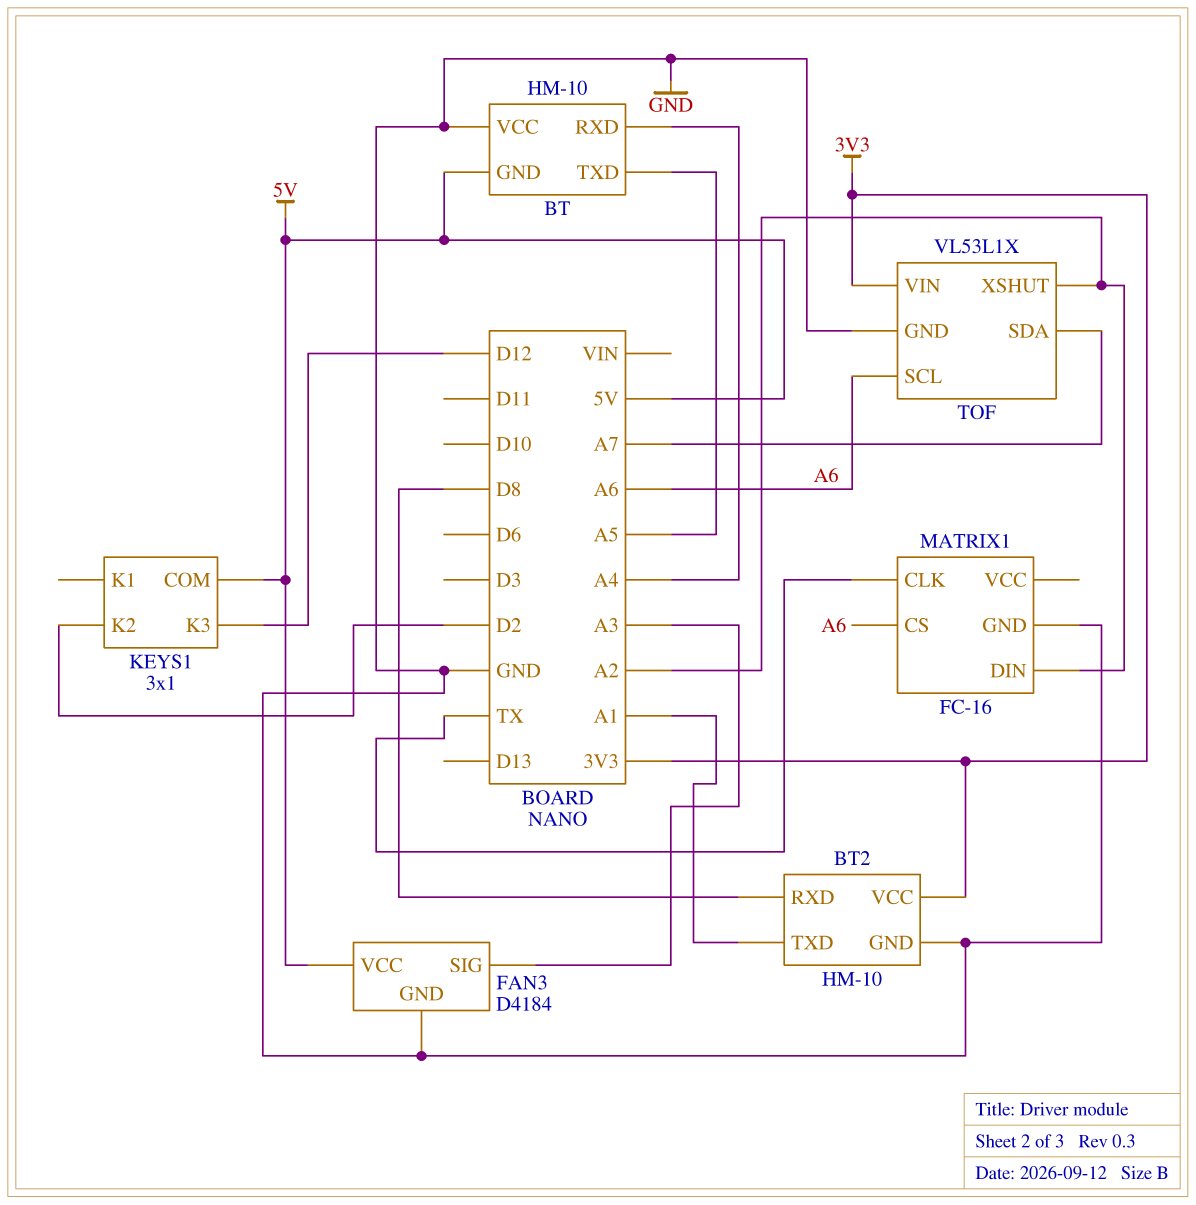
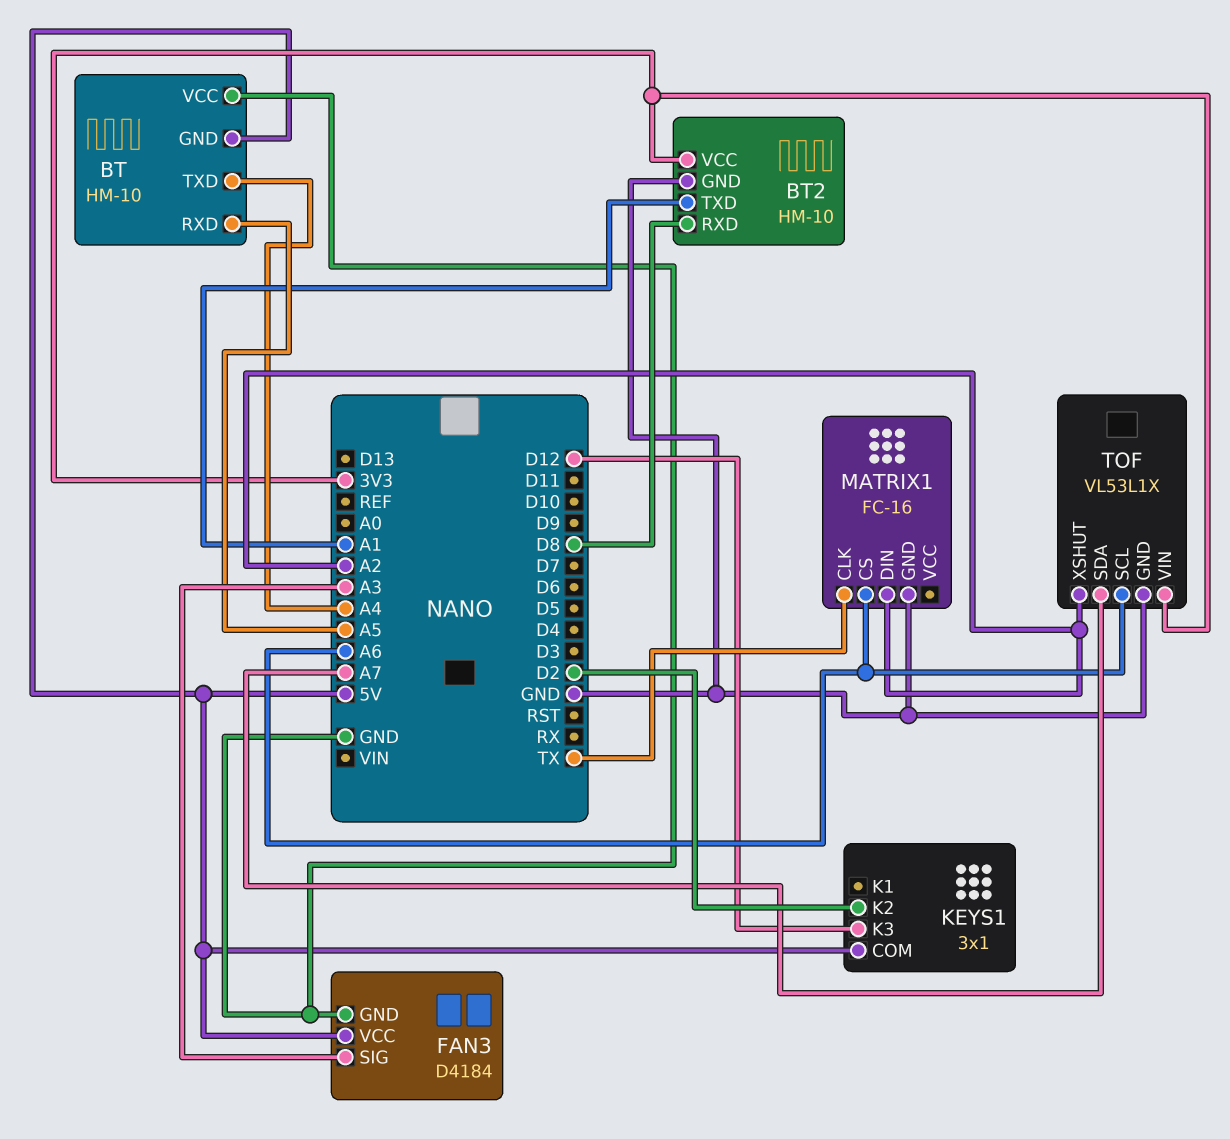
BT pin RXD: A4 -> A5
BT pin TXD: A5 -> A4

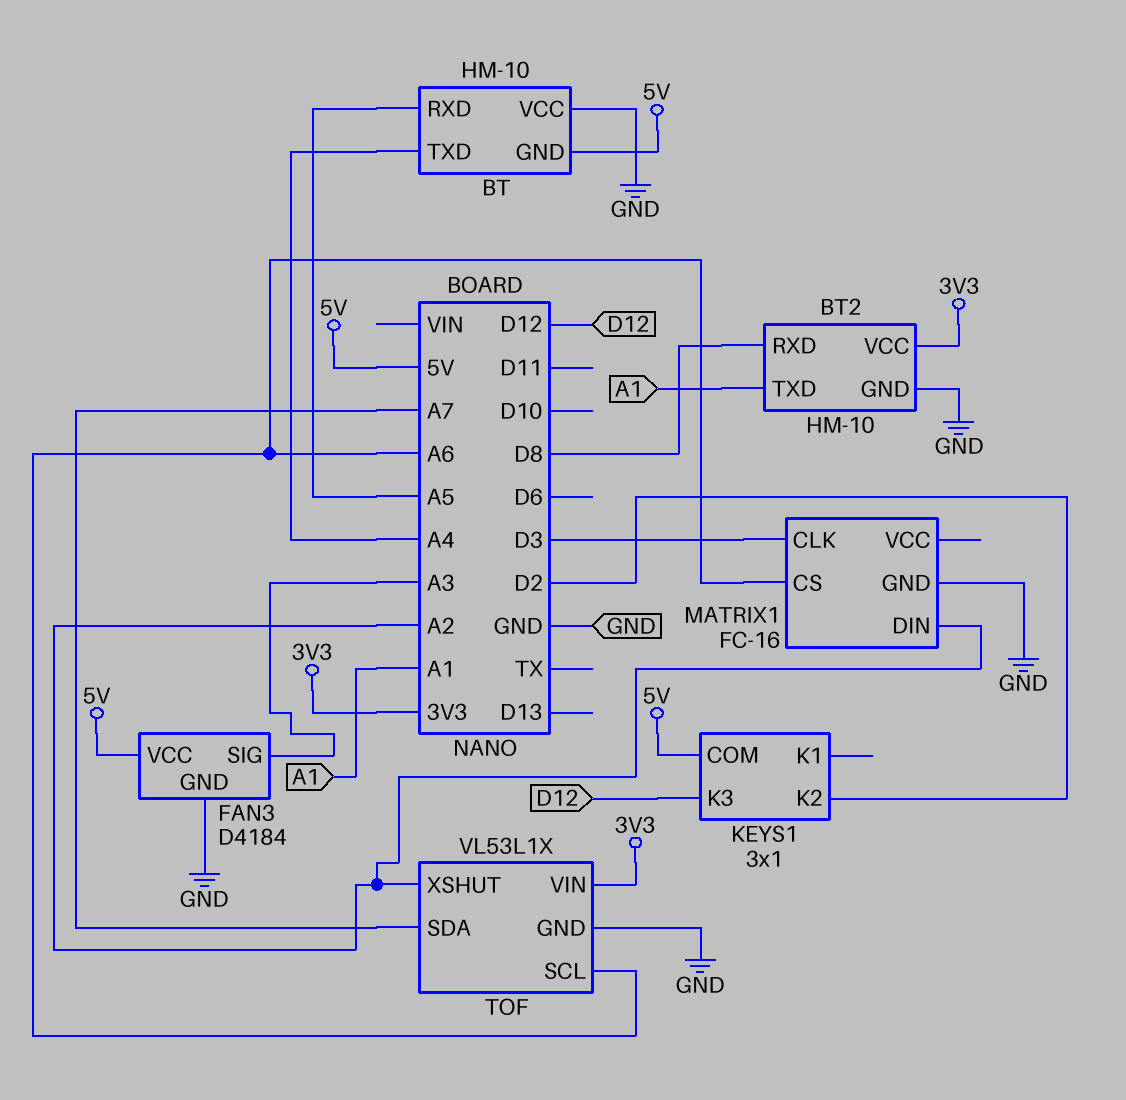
MATRIX1 pin CLK: TX -> D3

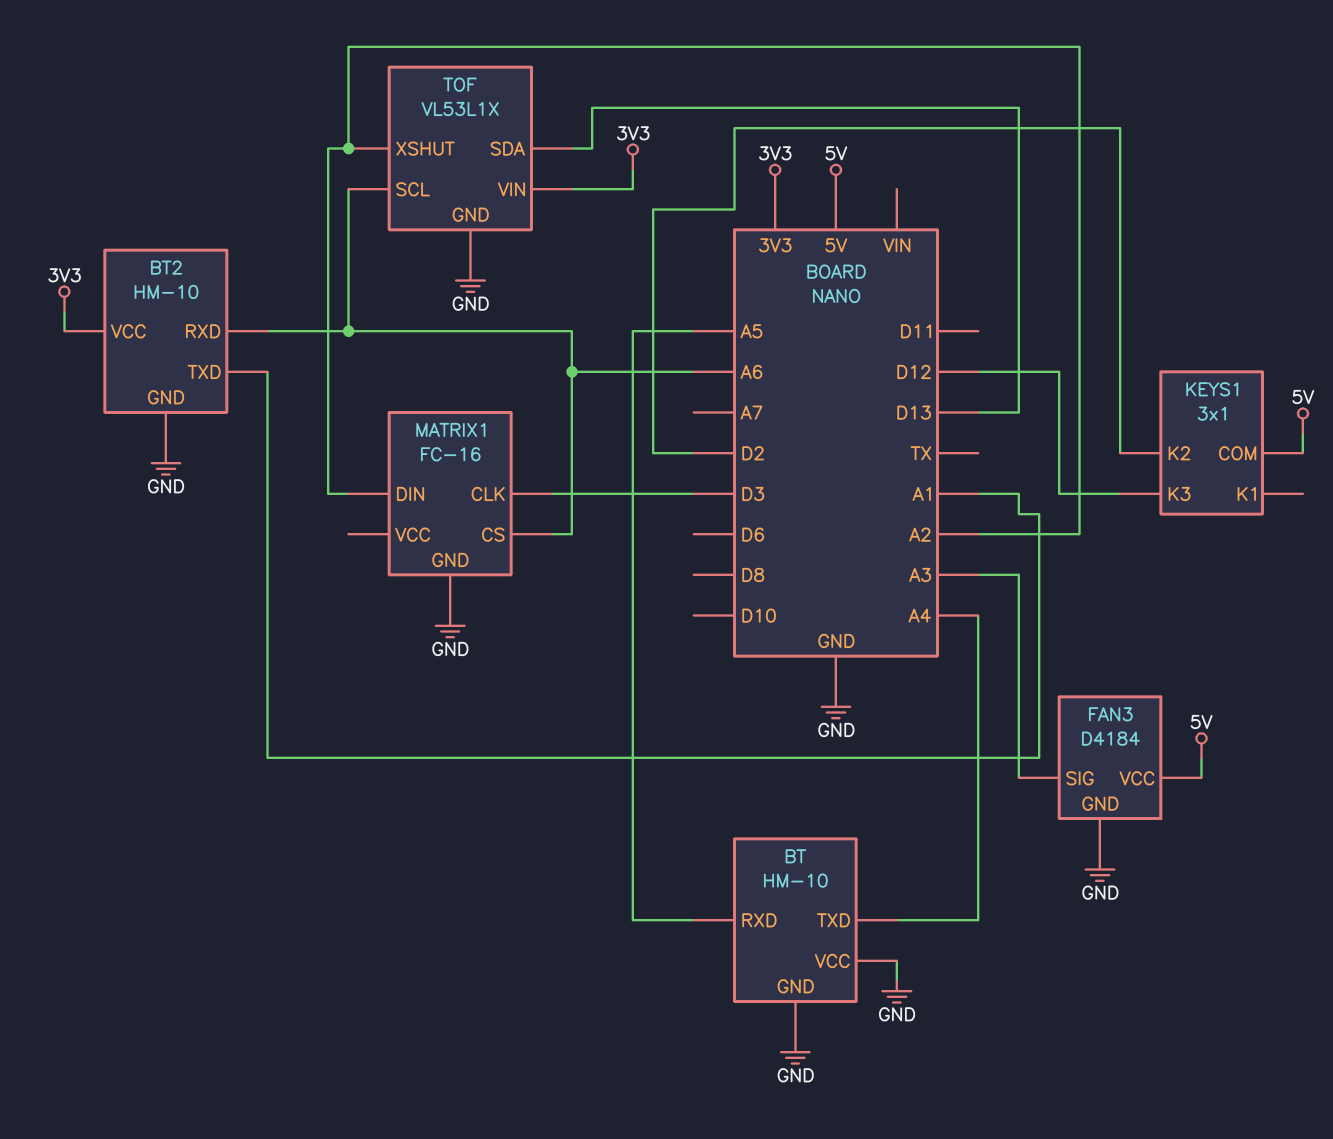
BT pin GND: 5V -> GND
BT2 pin RXD: D8 -> A6
TOF pin SDA: A7 -> D13

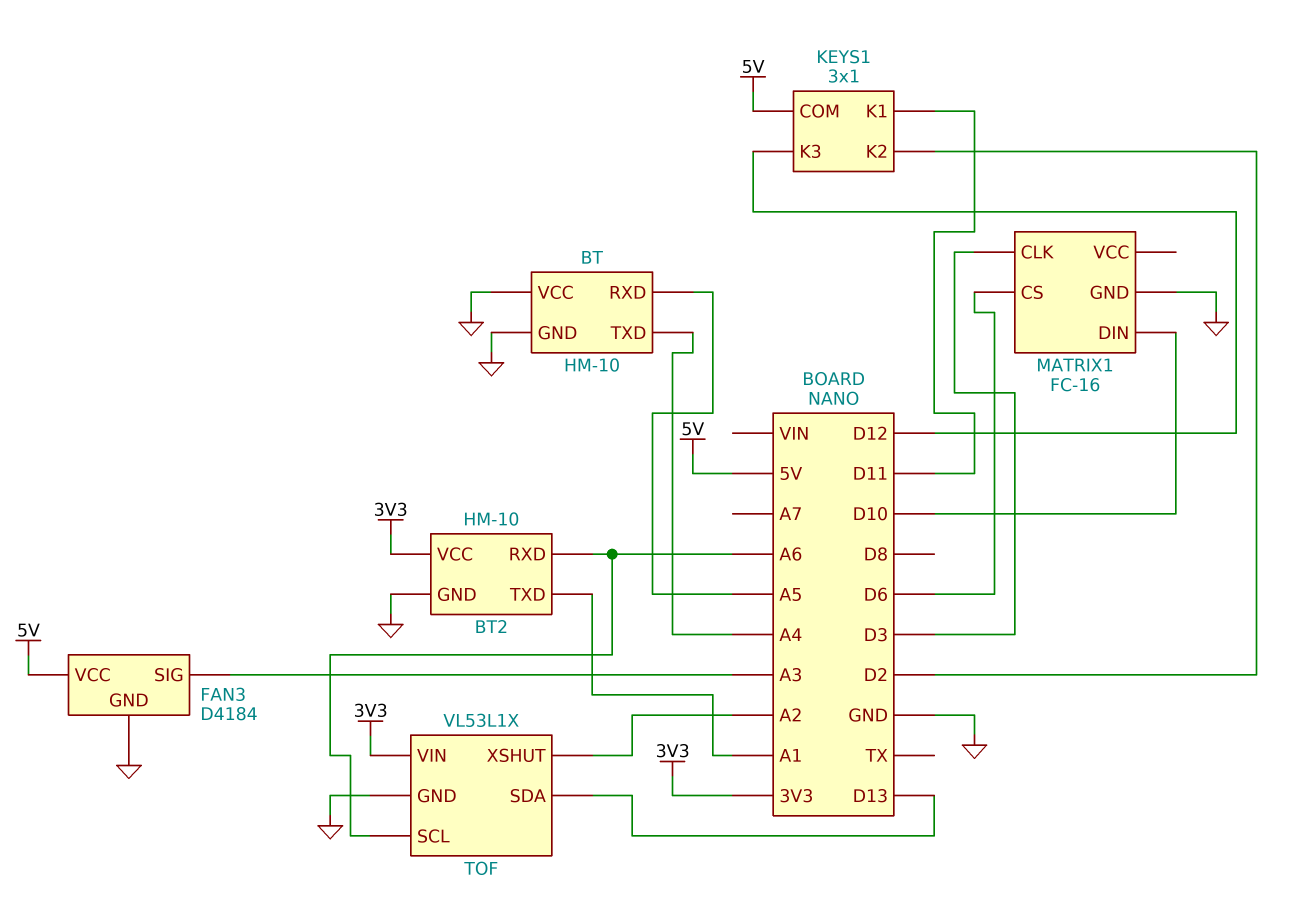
KEYS1 pin K1: none -> D11
MATRIX1 pin CS: A6 -> D6
MATRIX1 pin DIN: A2 -> D10

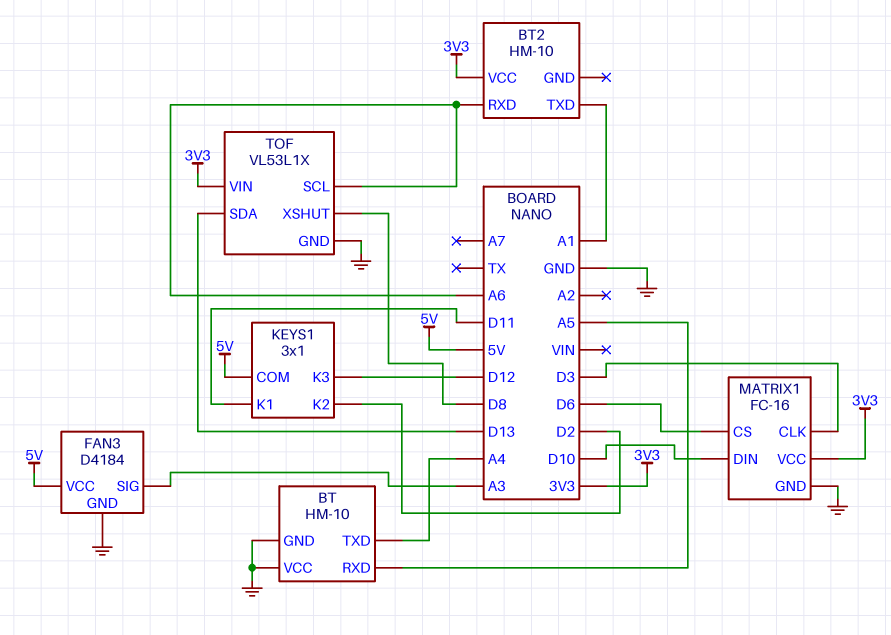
BT2 pin GND: GND -> none
MATRIX1 pin VCC: none -> 3V3
TOF pin XSHUT: A2 -> D8

